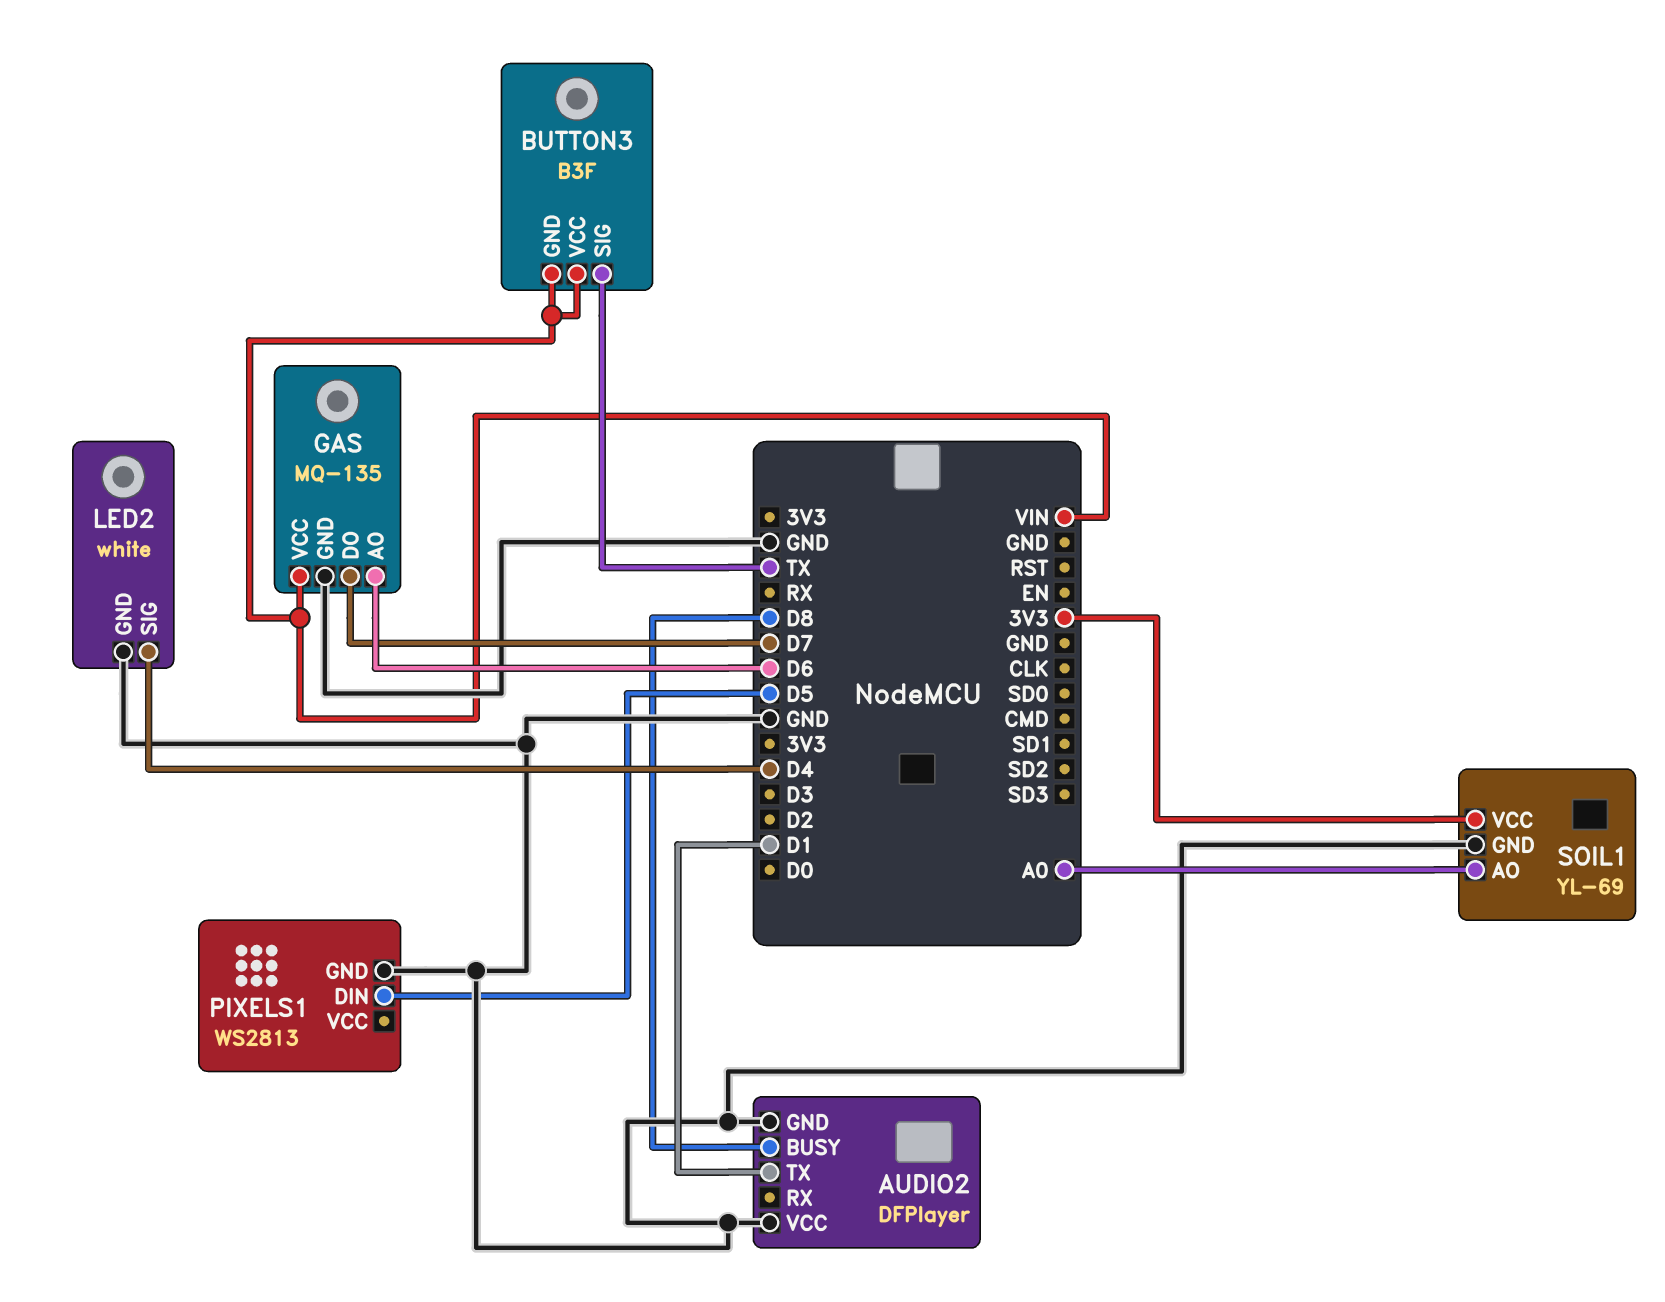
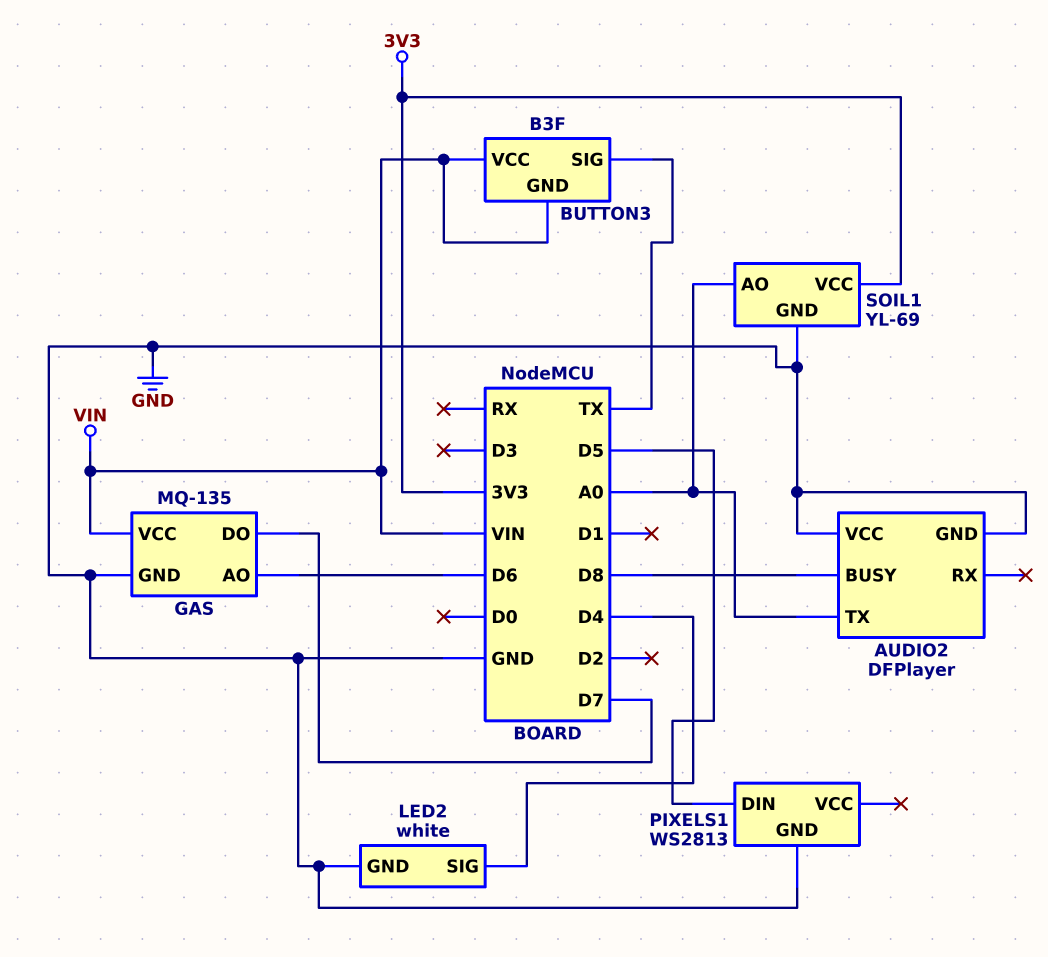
AUDIO2 pin TX: D1 -> A0

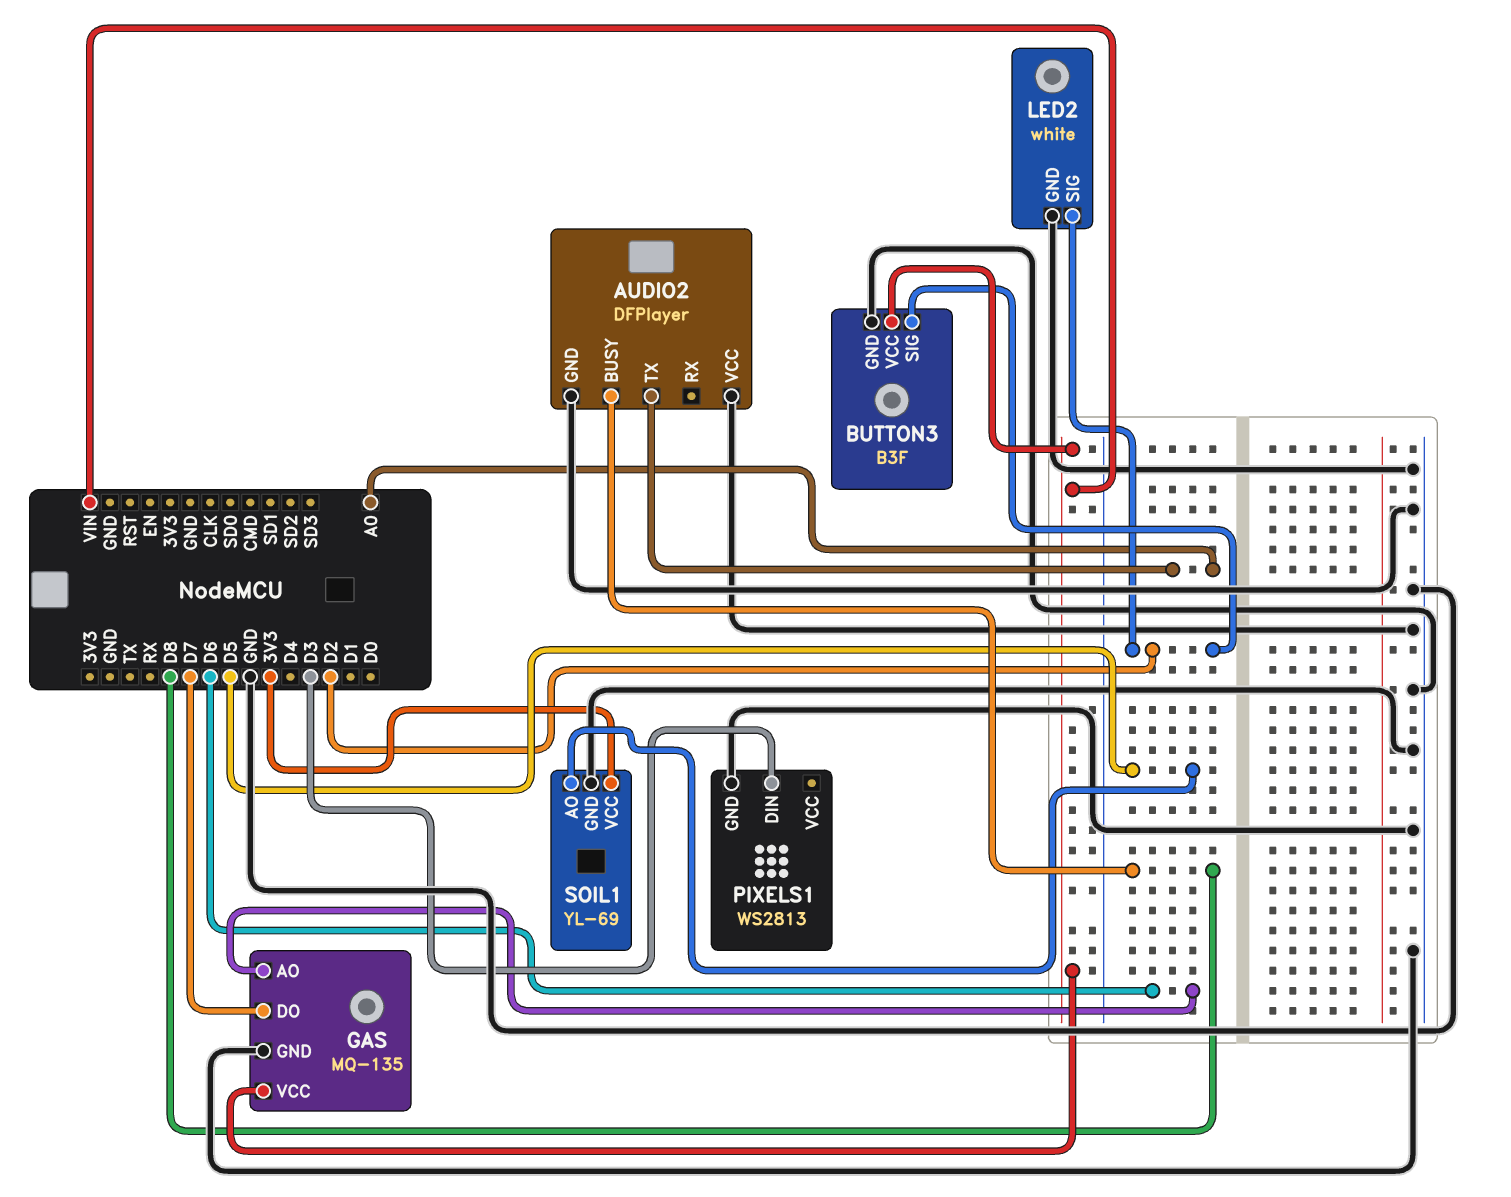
BUTTON3 pin GND: VIN -> GND
BUTTON3 pin SIG: TX -> D2
LED2 pin SIG: D4 -> D2
PIXELS1 pin DIN: D5 -> D3
SOIL1 pin AO: A0 -> D5

